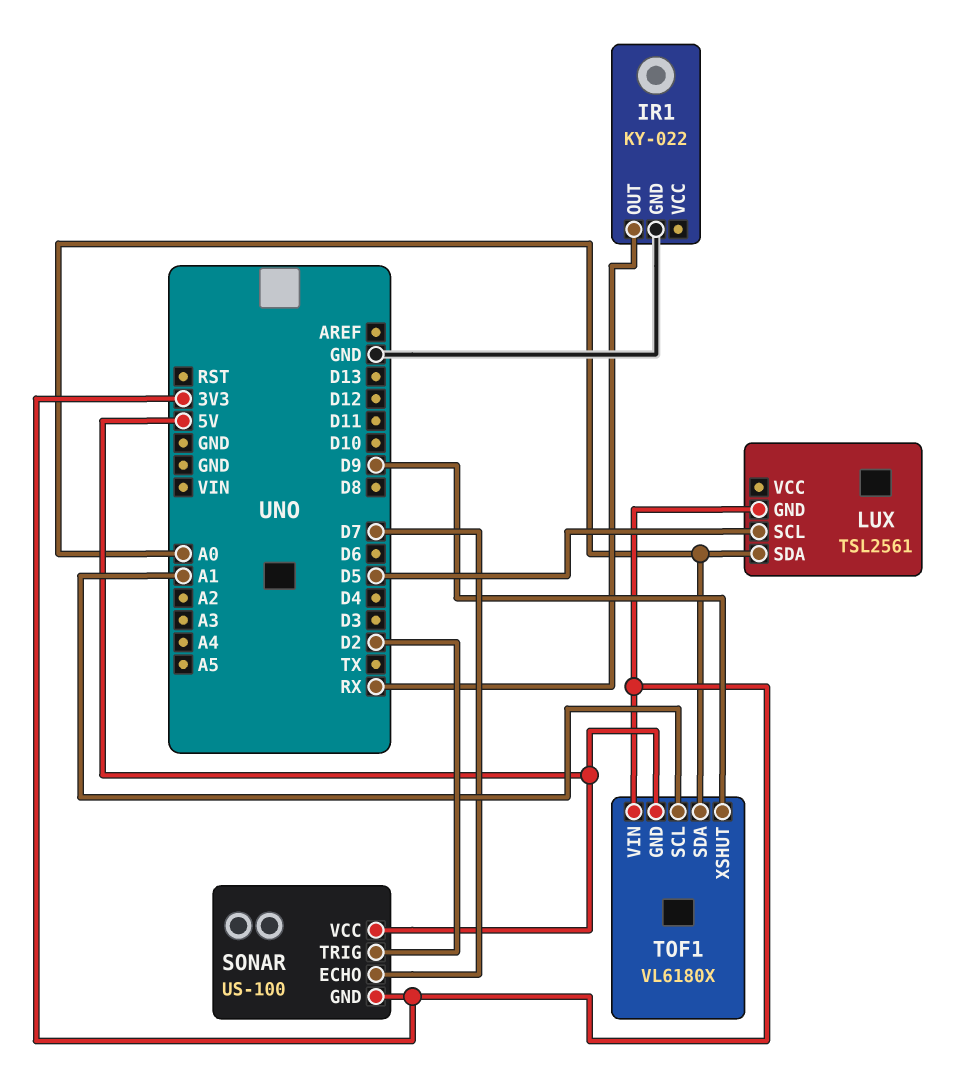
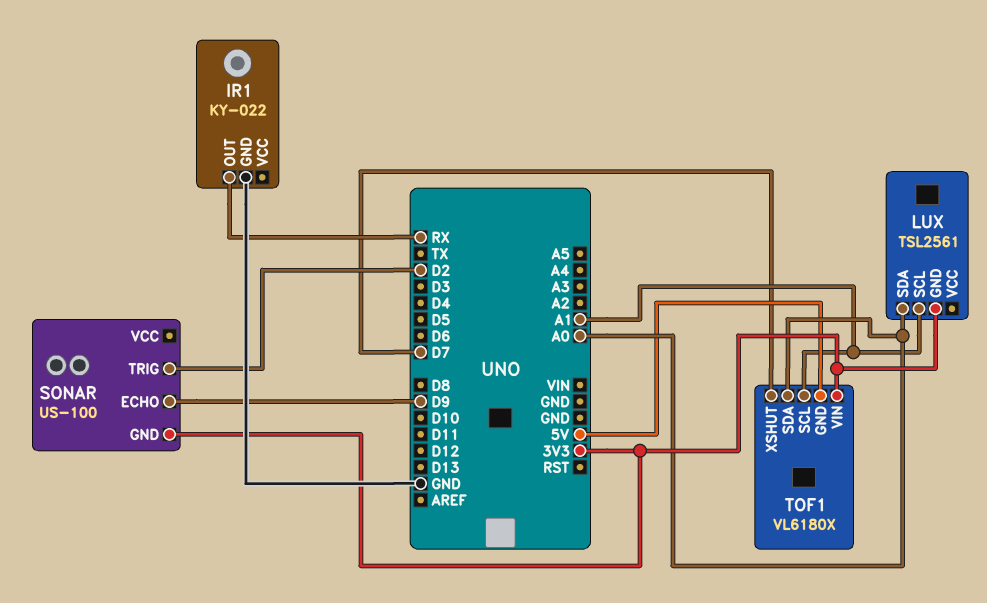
LUX pin SCL: D5 -> A1
SONAR pin ECHO: D7 -> D9
SONAR pin VCC: 5V -> none
TOF1 pin XSHUT: D9 -> D7

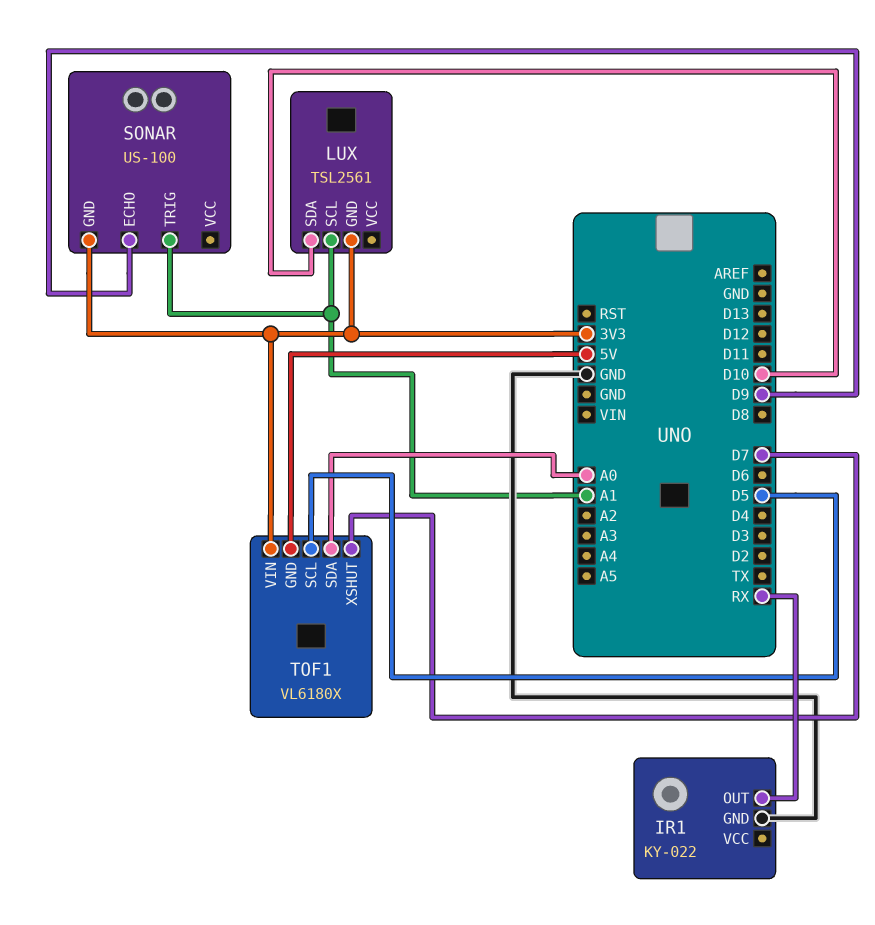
LUX pin SDA: A0 -> D10
SONAR pin TRIG: D2 -> A1
TOF1 pin SCL: A1 -> D5

